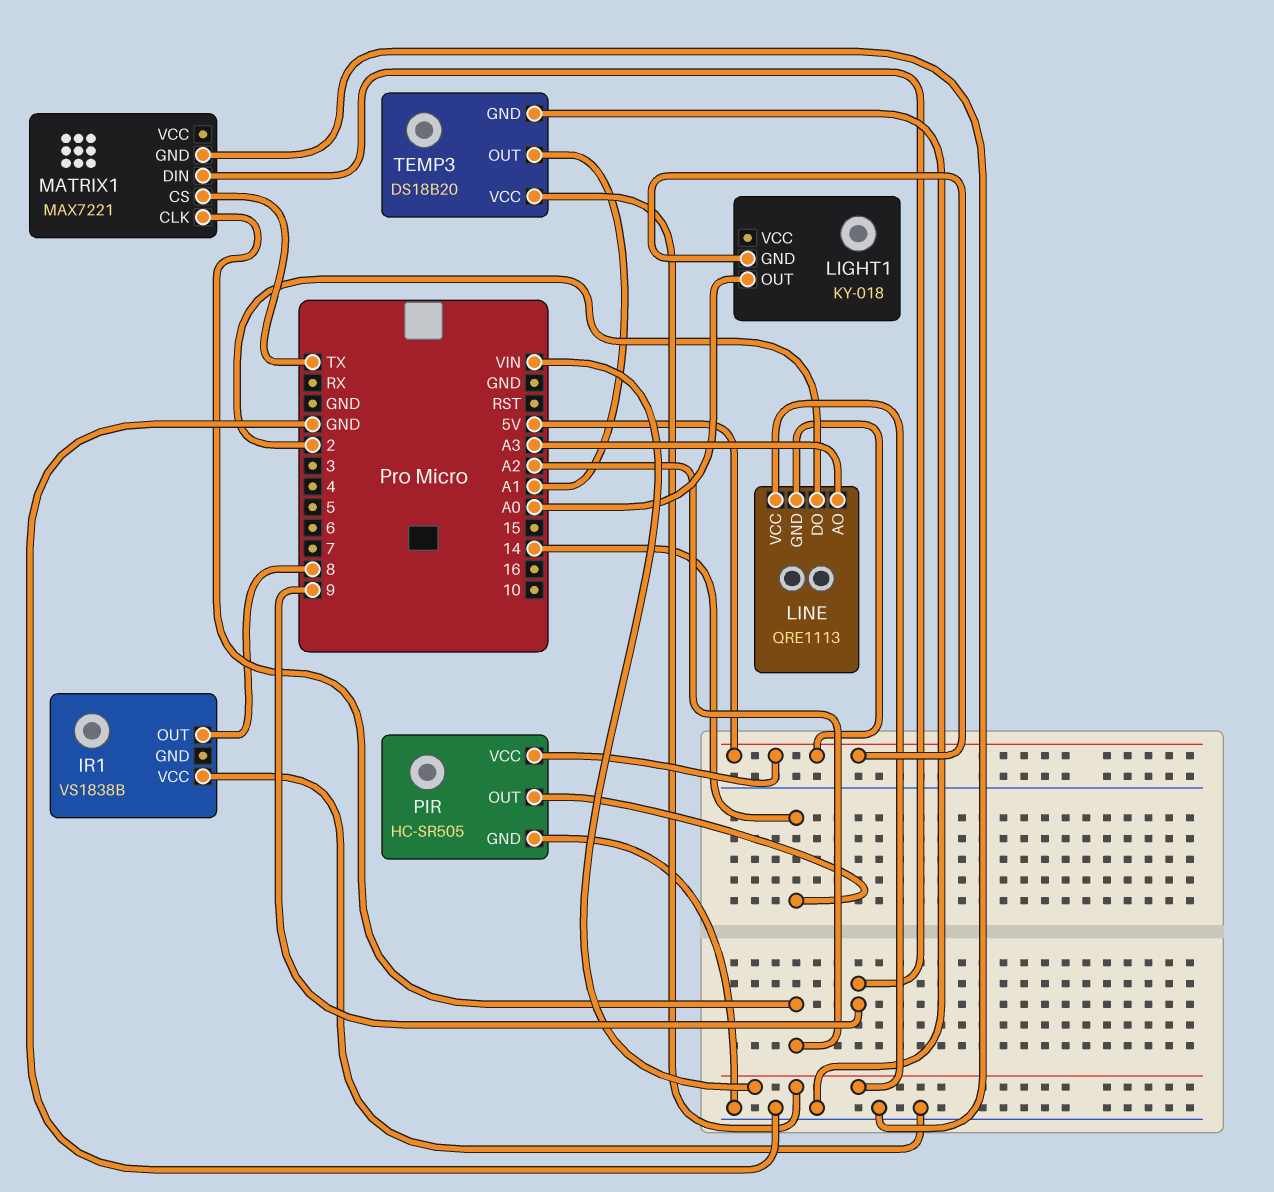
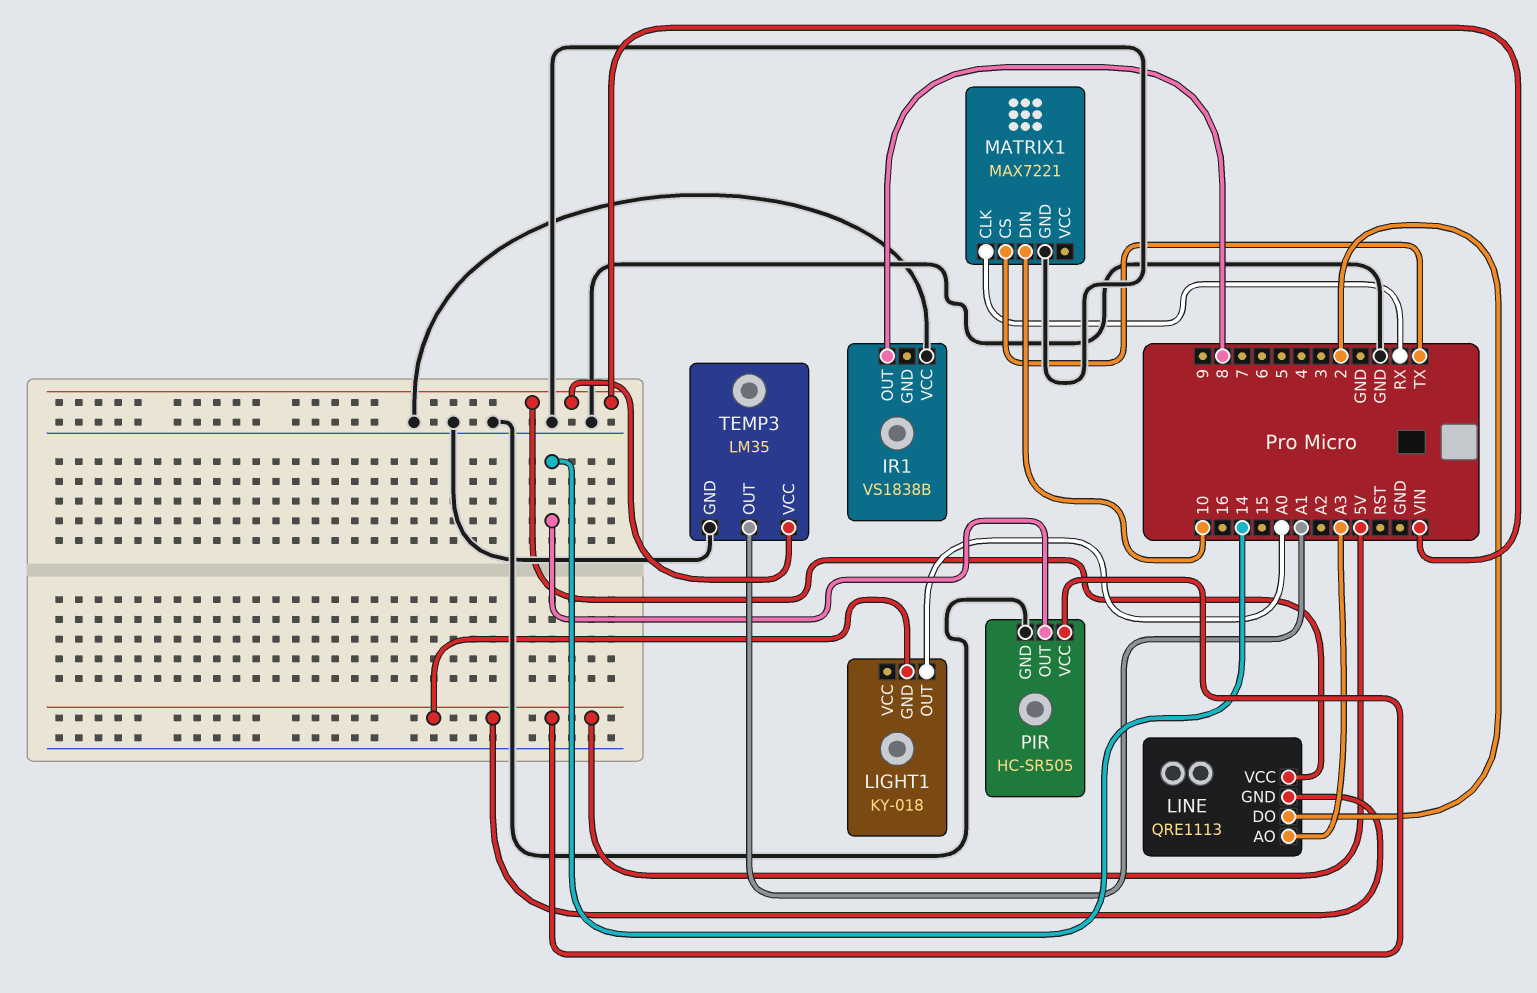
MATRIX1 pin CLK: A2 -> RX
MATRIX1 pin DIN: 9 -> 10
TEMP3: DS18B20 -> LM35

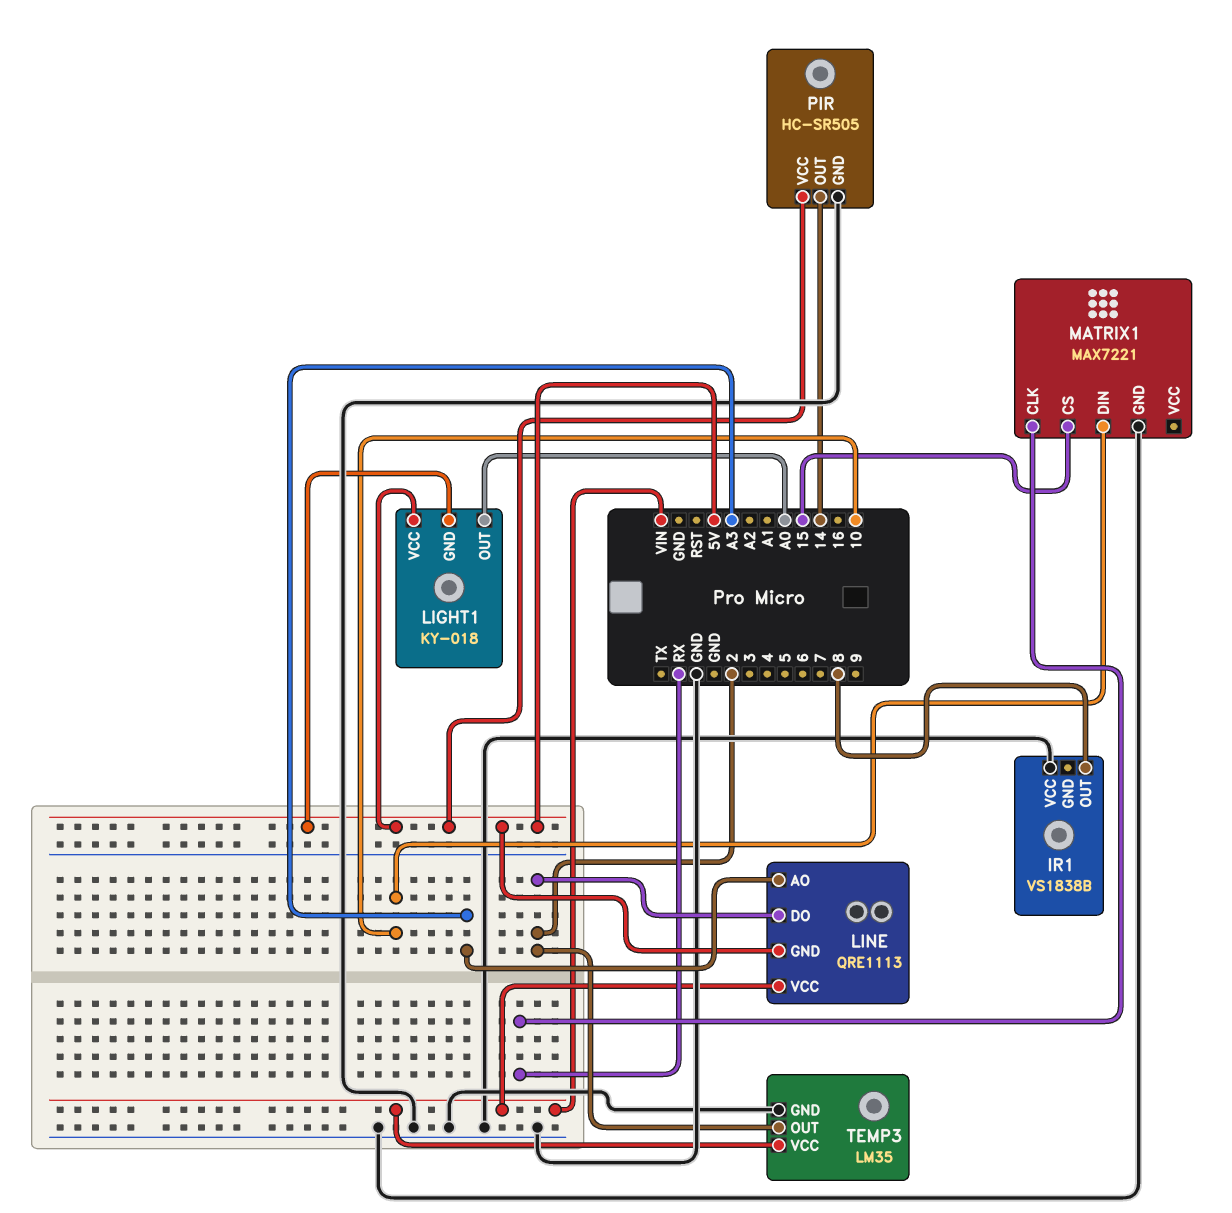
LIGHT1 pin VCC: none -> 5V
MATRIX1 pin CS: TX -> 15
TEMP3 pin OUT: A1 -> 2

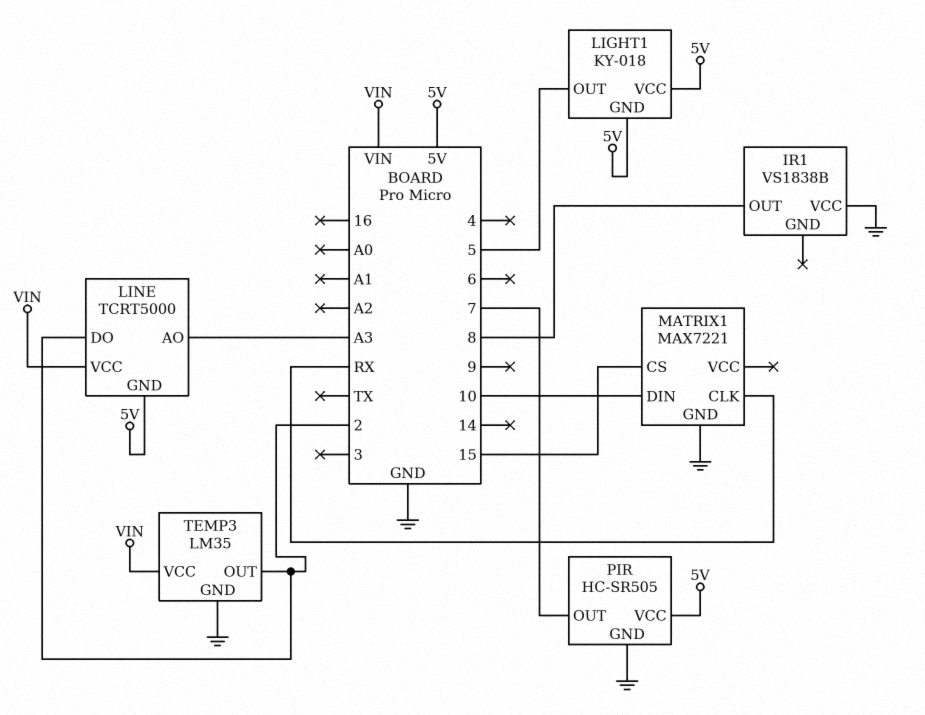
LIGHT1 pin OUT: A0 -> 5
LINE: QRE1113 -> TCRT5000
PIR pin OUT: 14 -> 7

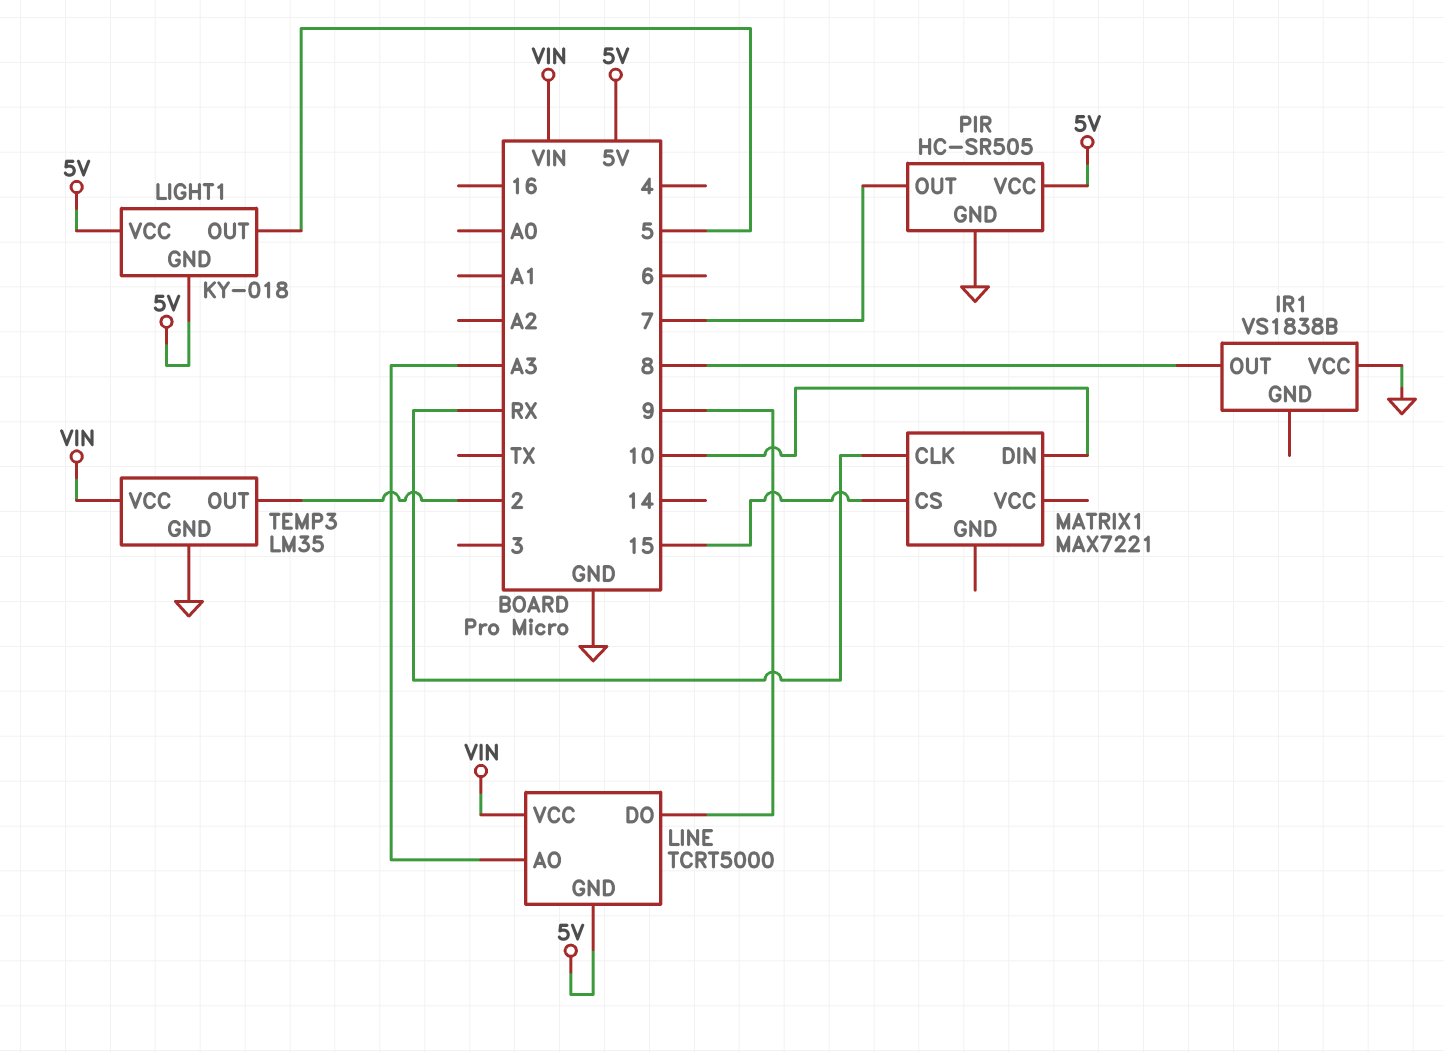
LINE pin DO: 2 -> 9
MATRIX1 pin GND: GND -> none

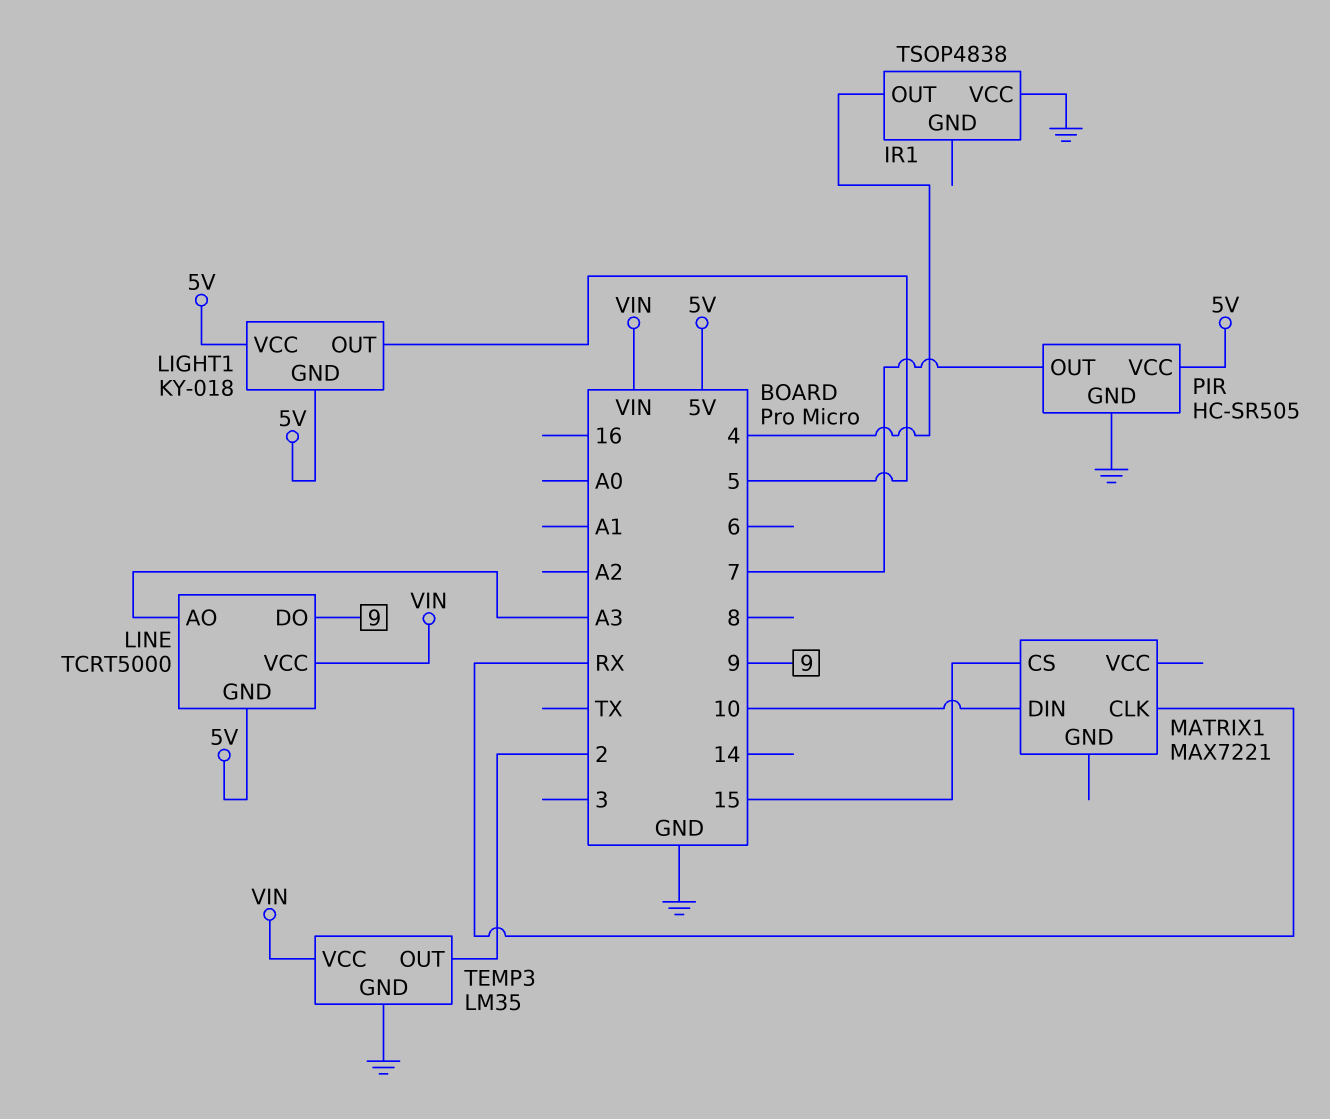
IR1: VS1838B -> TSOP4838
IR1 pin OUT: 8 -> 4

